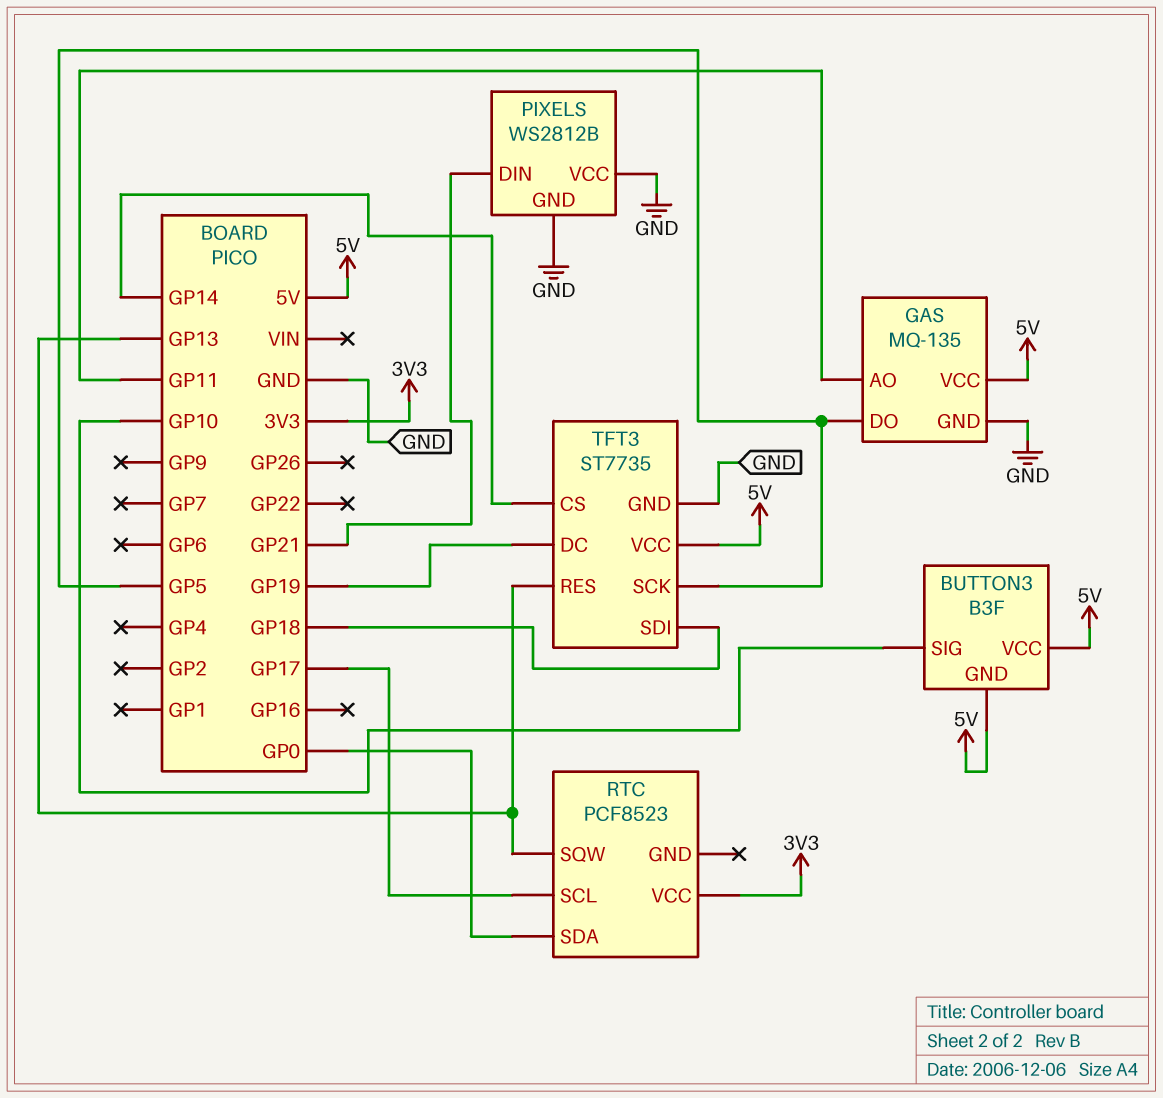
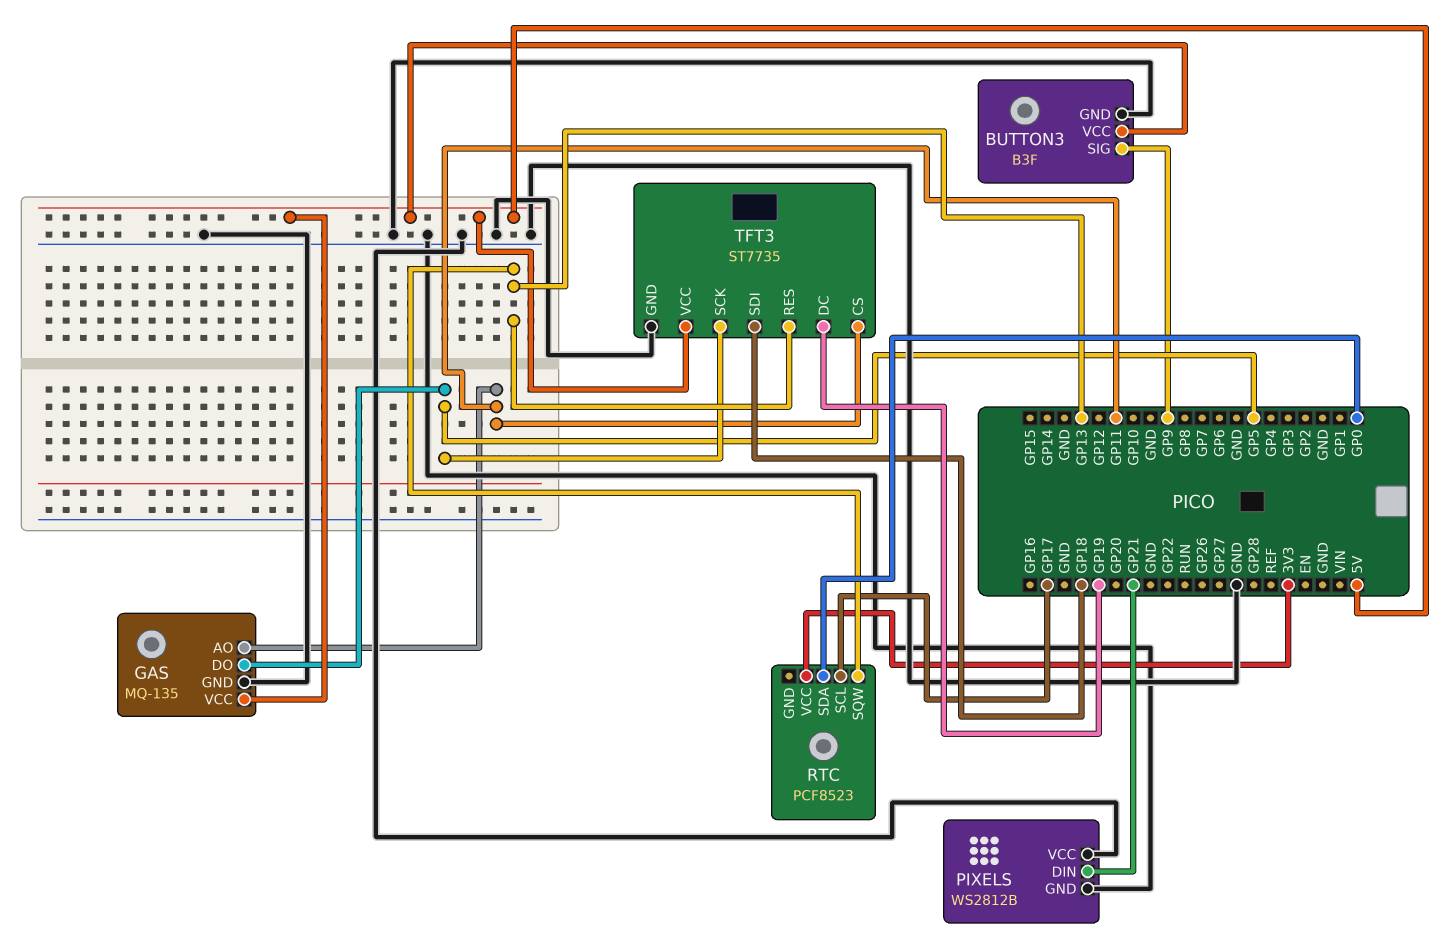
BUTTON3 pin GND: 5V -> GND
BUTTON3 pin SIG: GP10 -> GP9
TFT3 pin CS: GP14 -> GP11

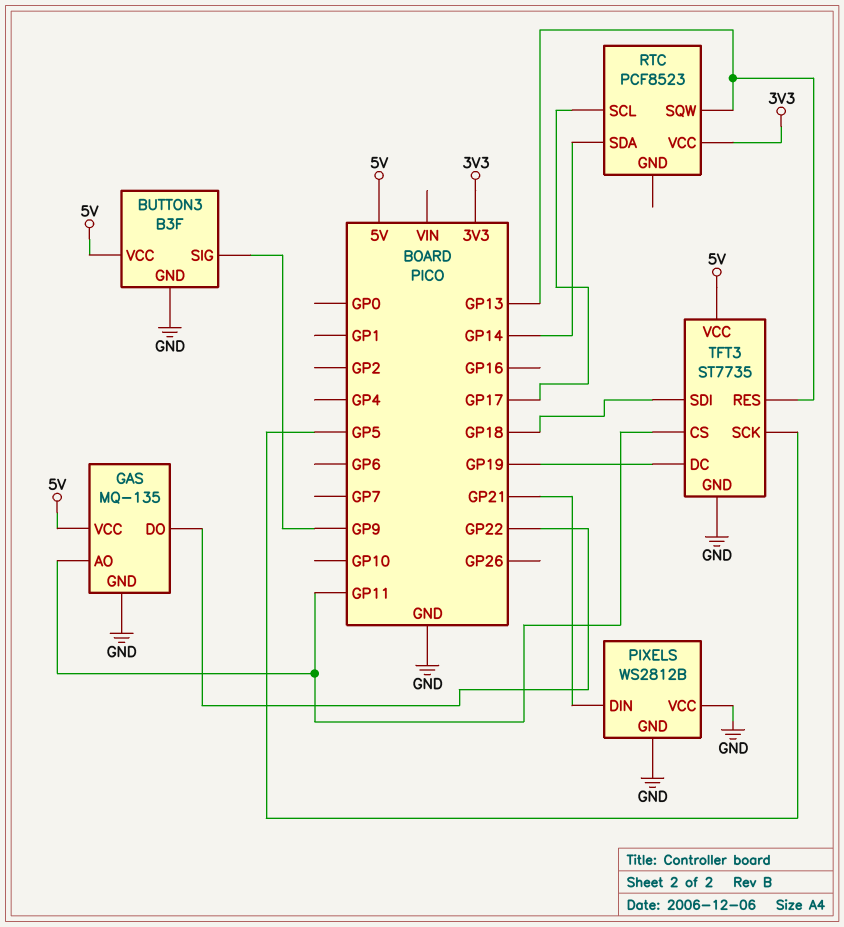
GAS pin DO: GP5 -> GP22
RTC pin SDA: GP0 -> GP14

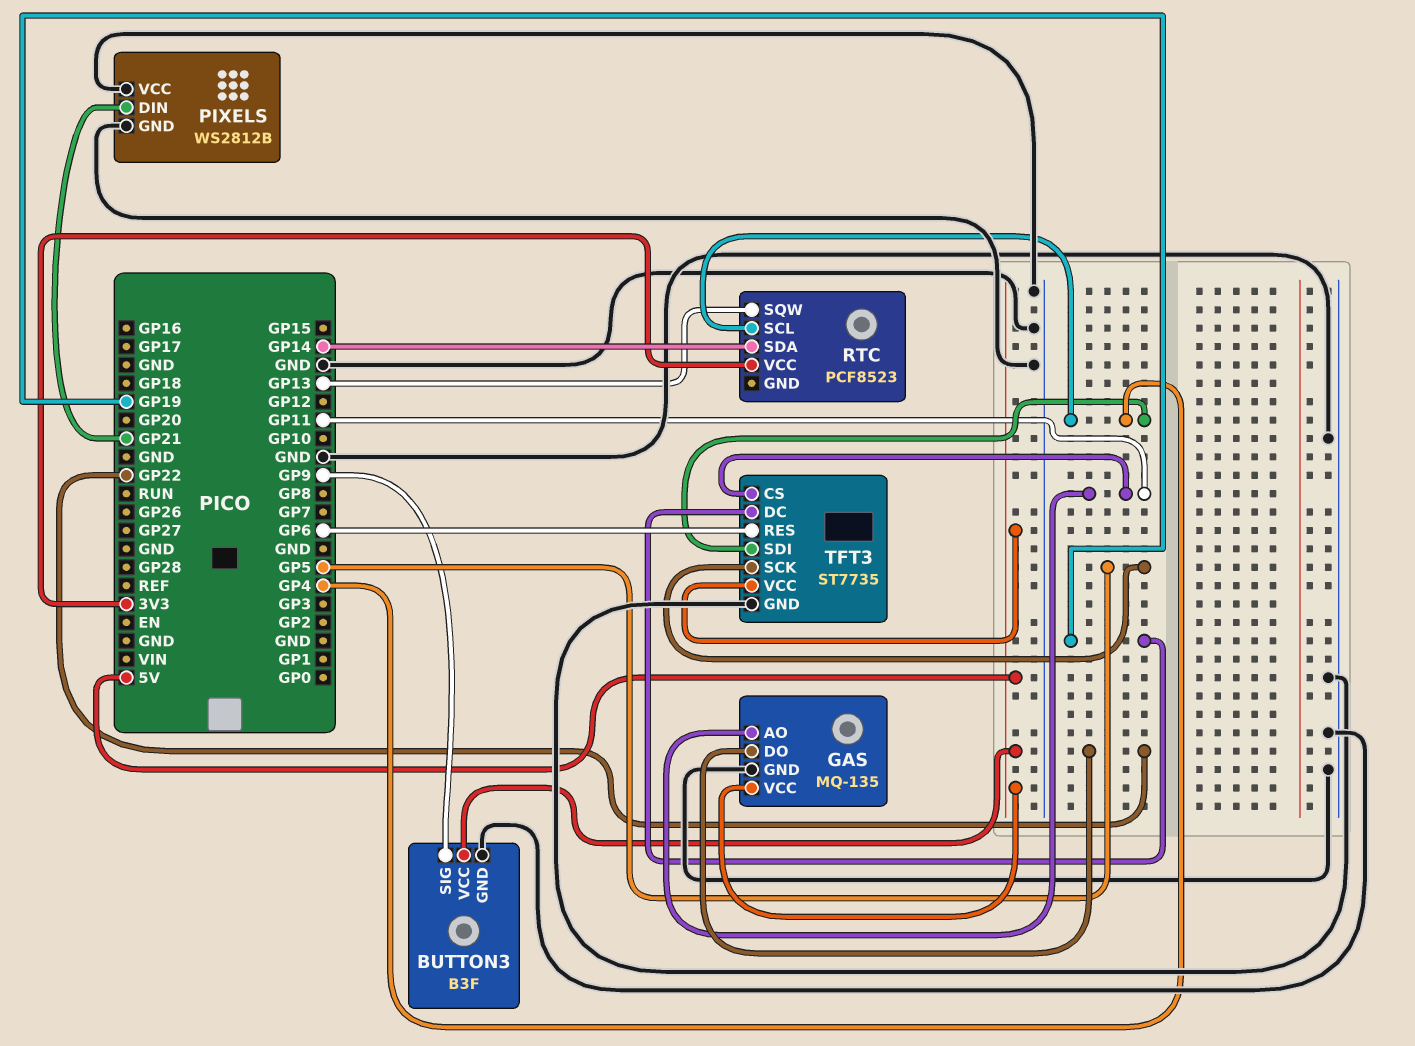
RTC pin SCL: GP17 -> GP4
TFT3 pin RES: GP13 -> GP6
TFT3 pin SDI: GP18 -> GP4

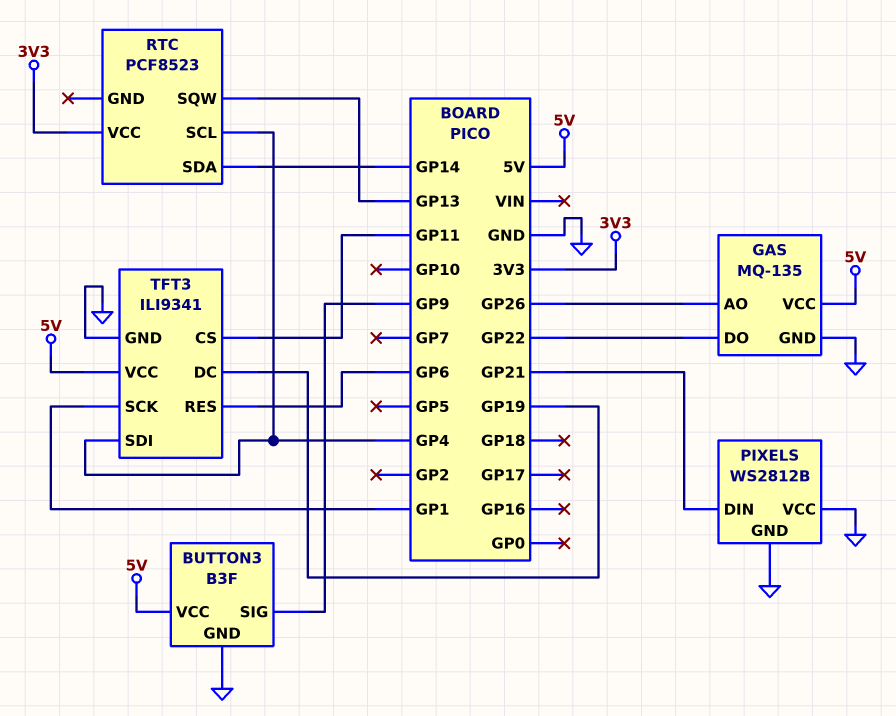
GAS pin AO: GP11 -> GP26
TFT3: ST7735 -> ILI9341
TFT3 pin SCK: GP5 -> GP1

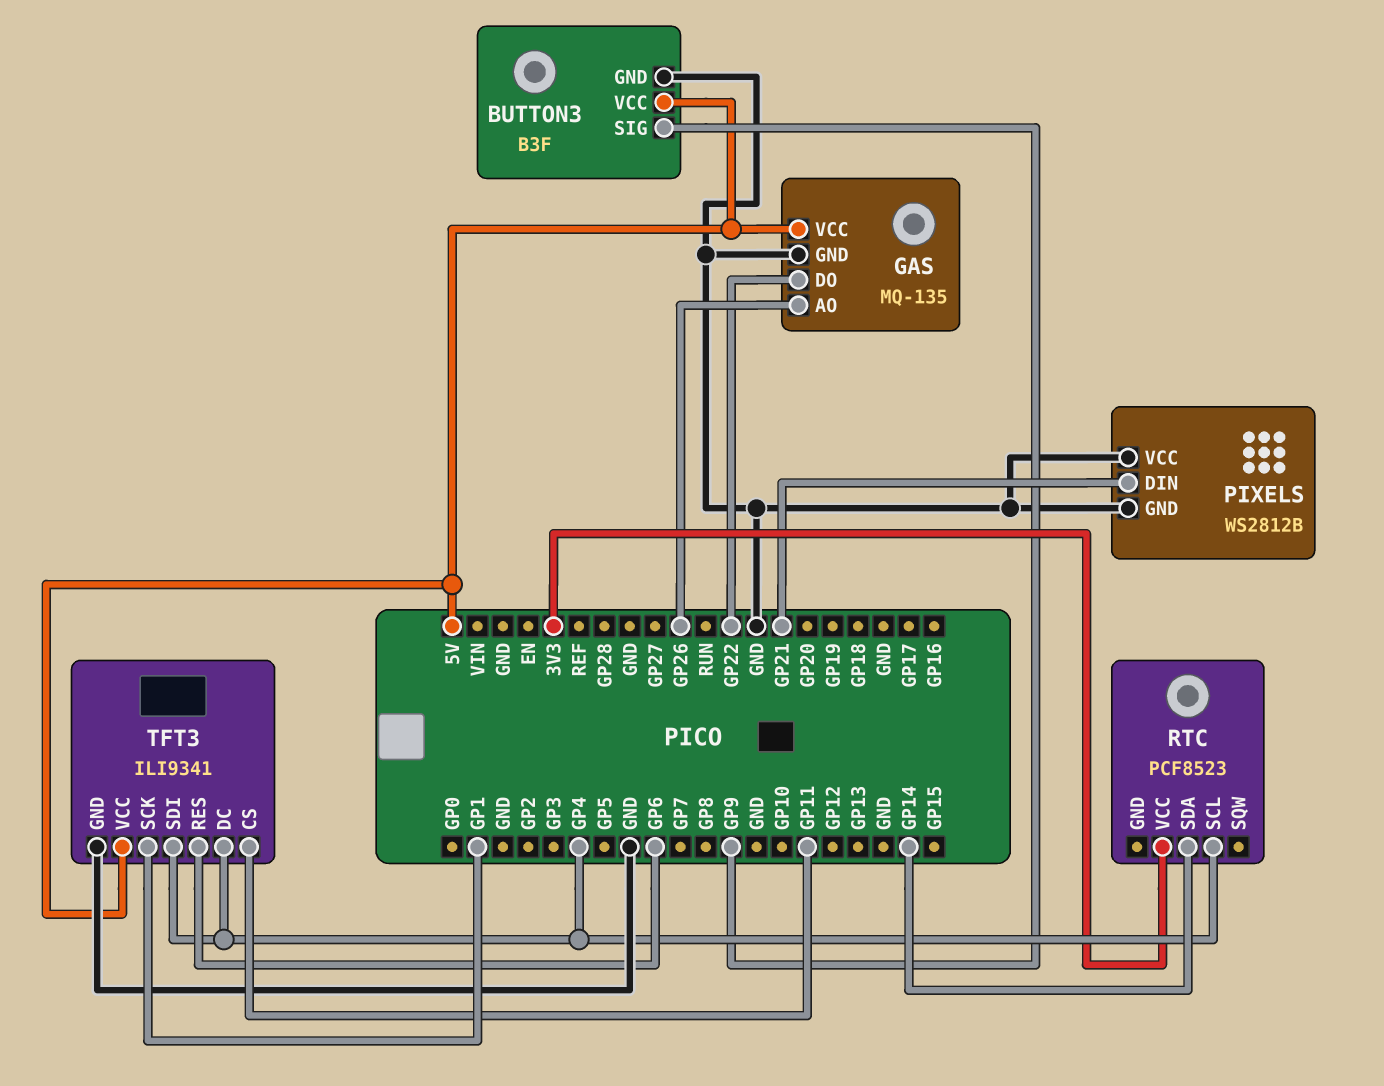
RTC pin SQW: GP13 -> none
TFT3 pin DC: GP19 -> GP4

